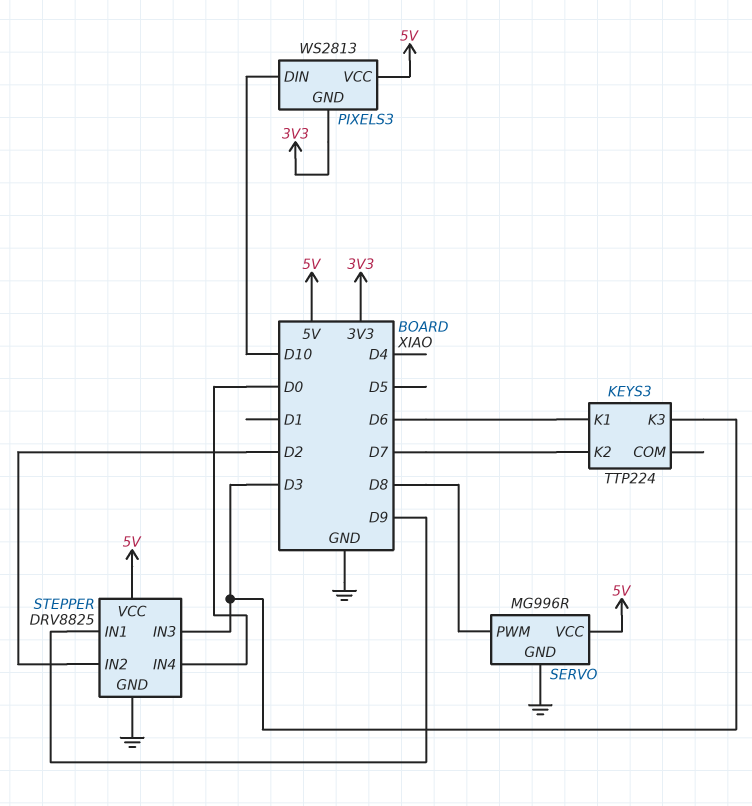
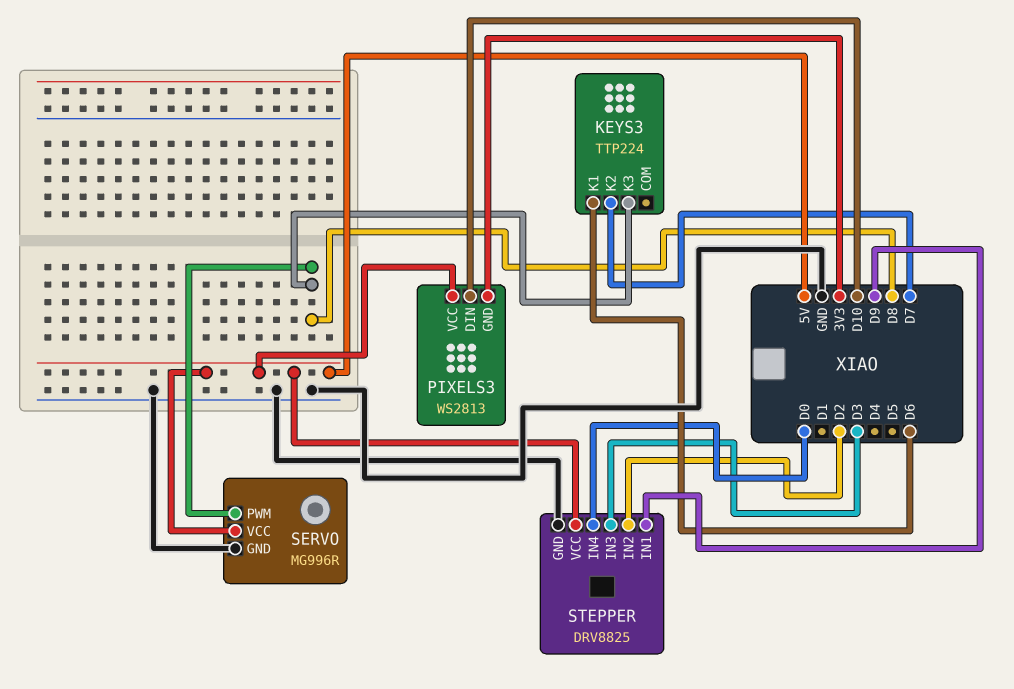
KEYS3 pin K3: D3 -> D8

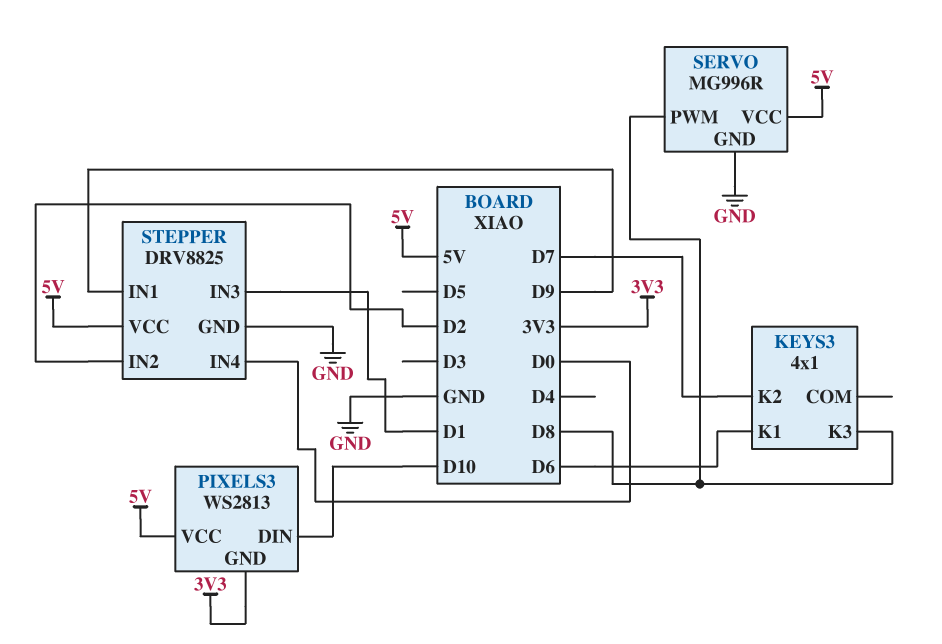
KEYS3: TTP224 -> 4x1
STEPPER pin IN3: D3 -> D1

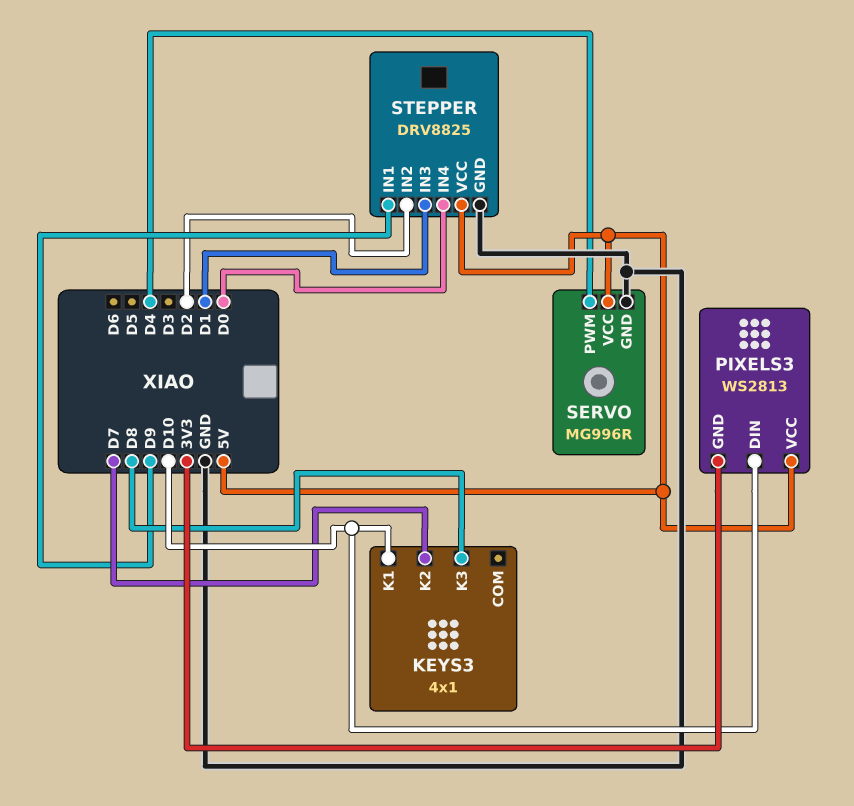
KEYS3 pin K1: D6 -> D10
SERVO pin PWM: D8 -> D4

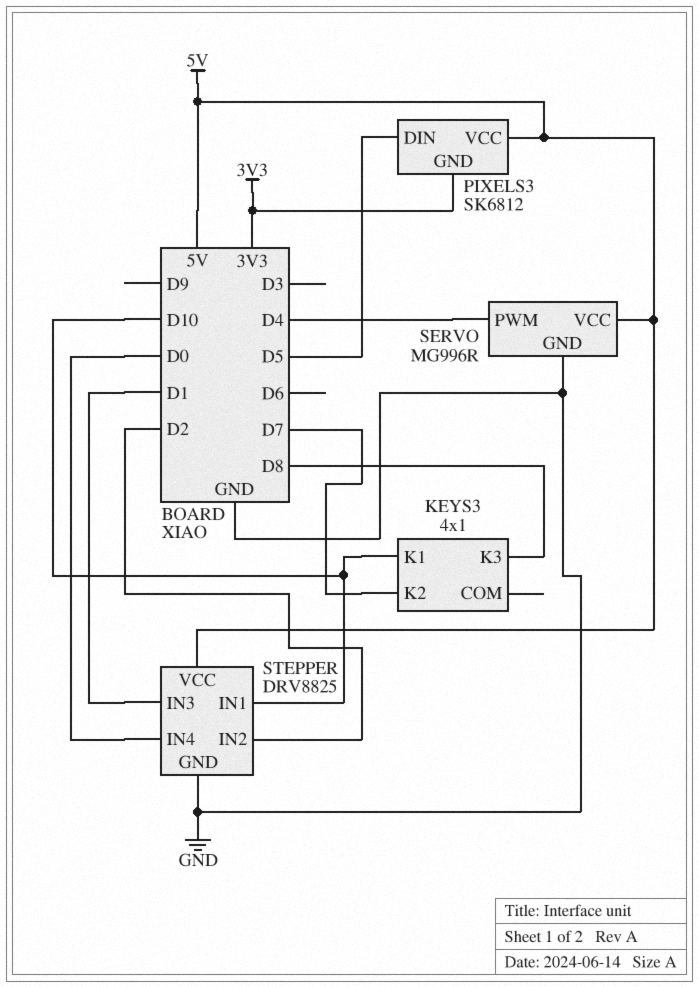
PIXELS3: WS2813 -> SK6812
PIXELS3 pin DIN: D10 -> D5
STEPPER pin IN1: D9 -> D10

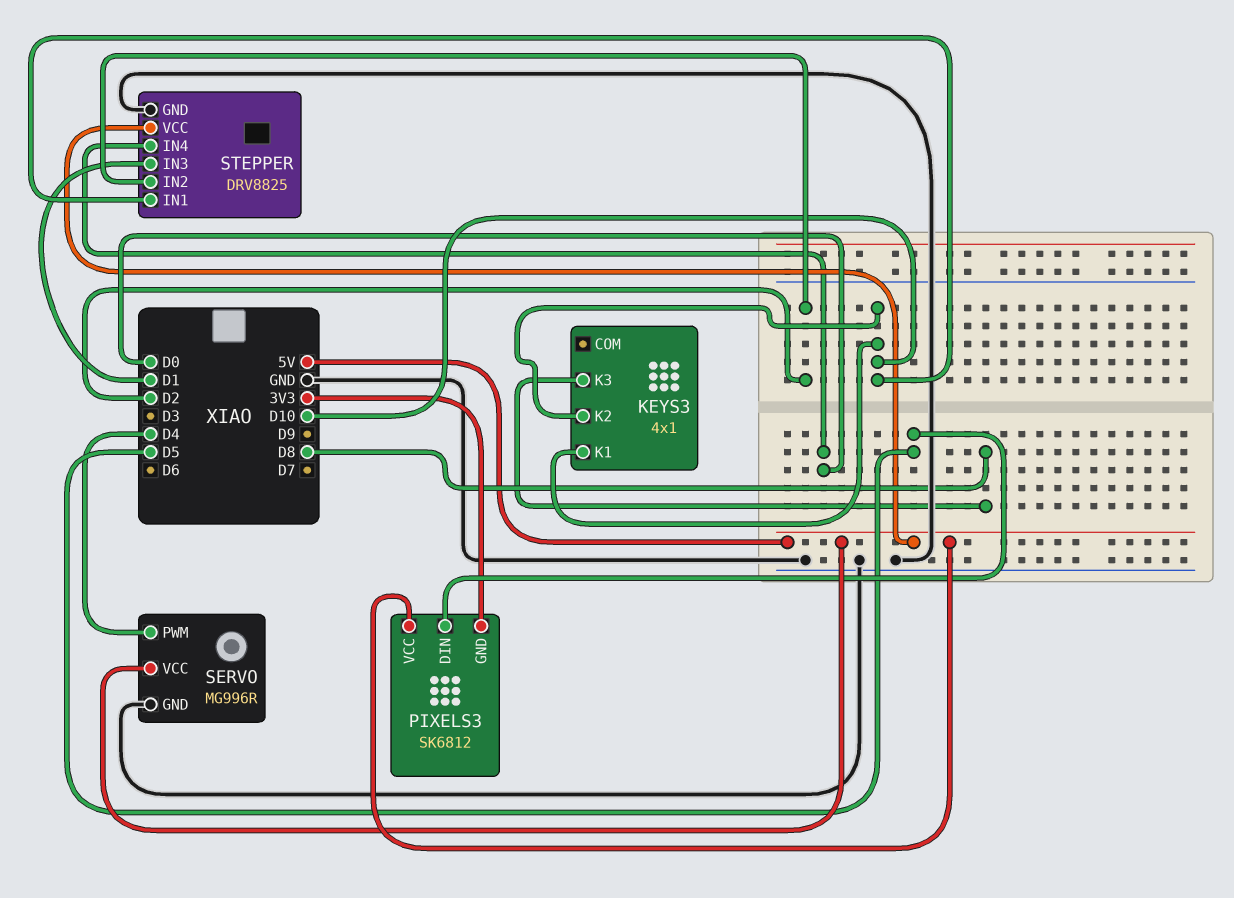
KEYS3 pin K2: D7 -> D10

